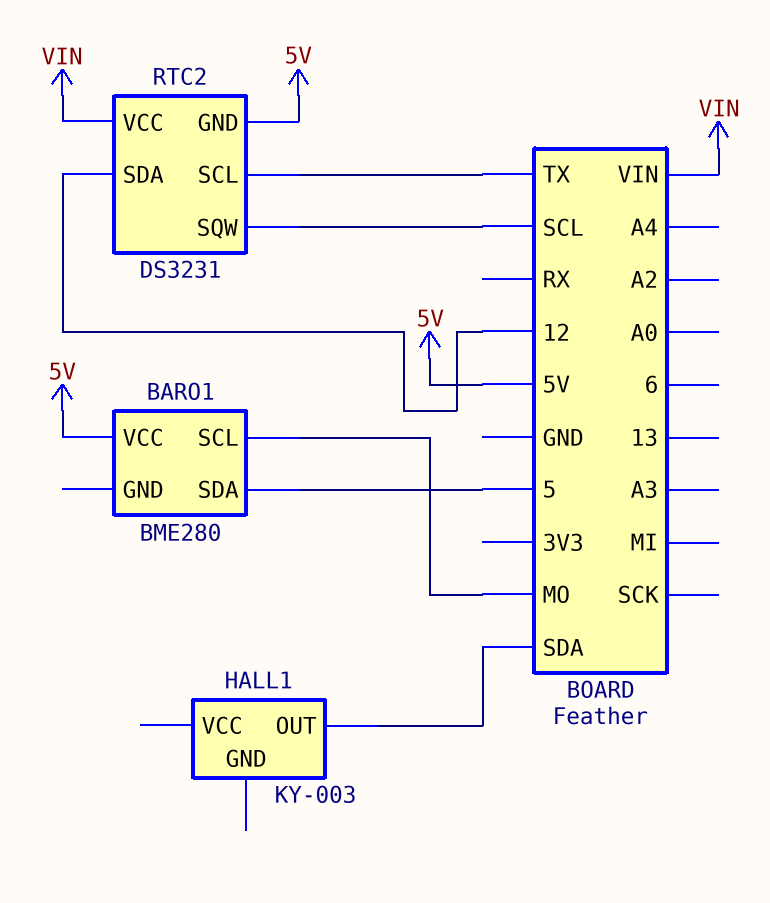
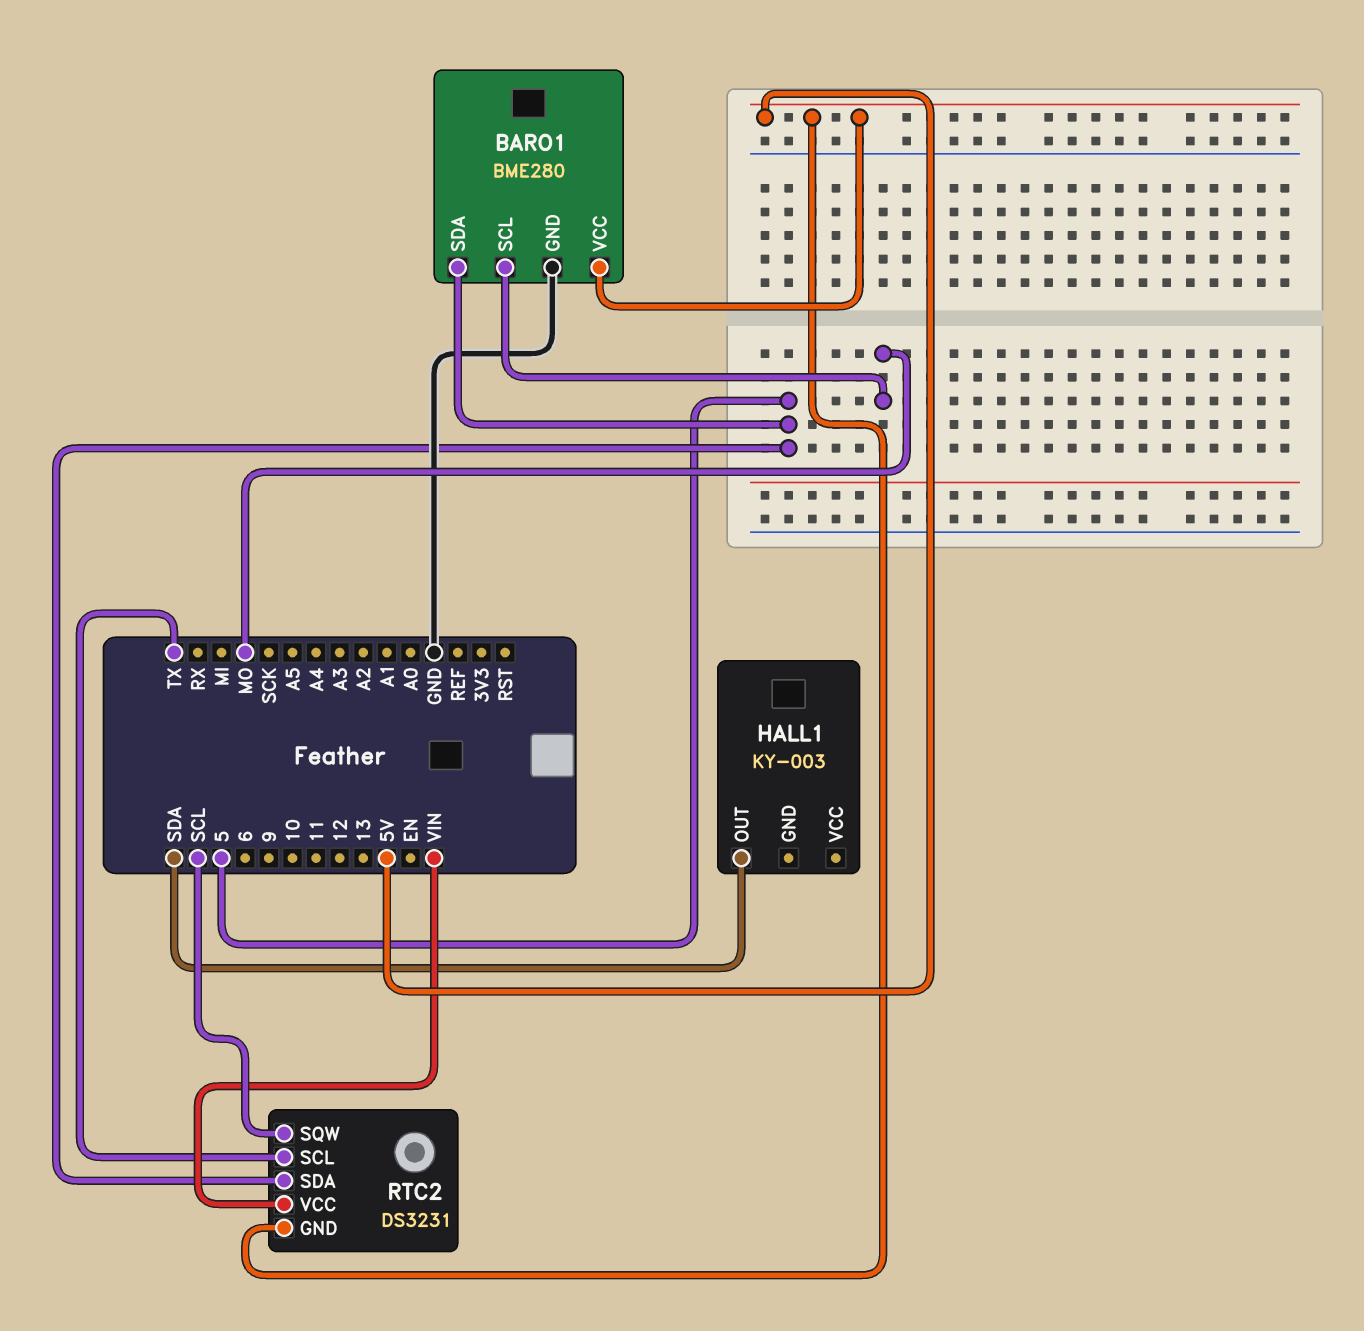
BARO1 pin GND: none -> GND
RTC2 pin SDA: 12 -> 5

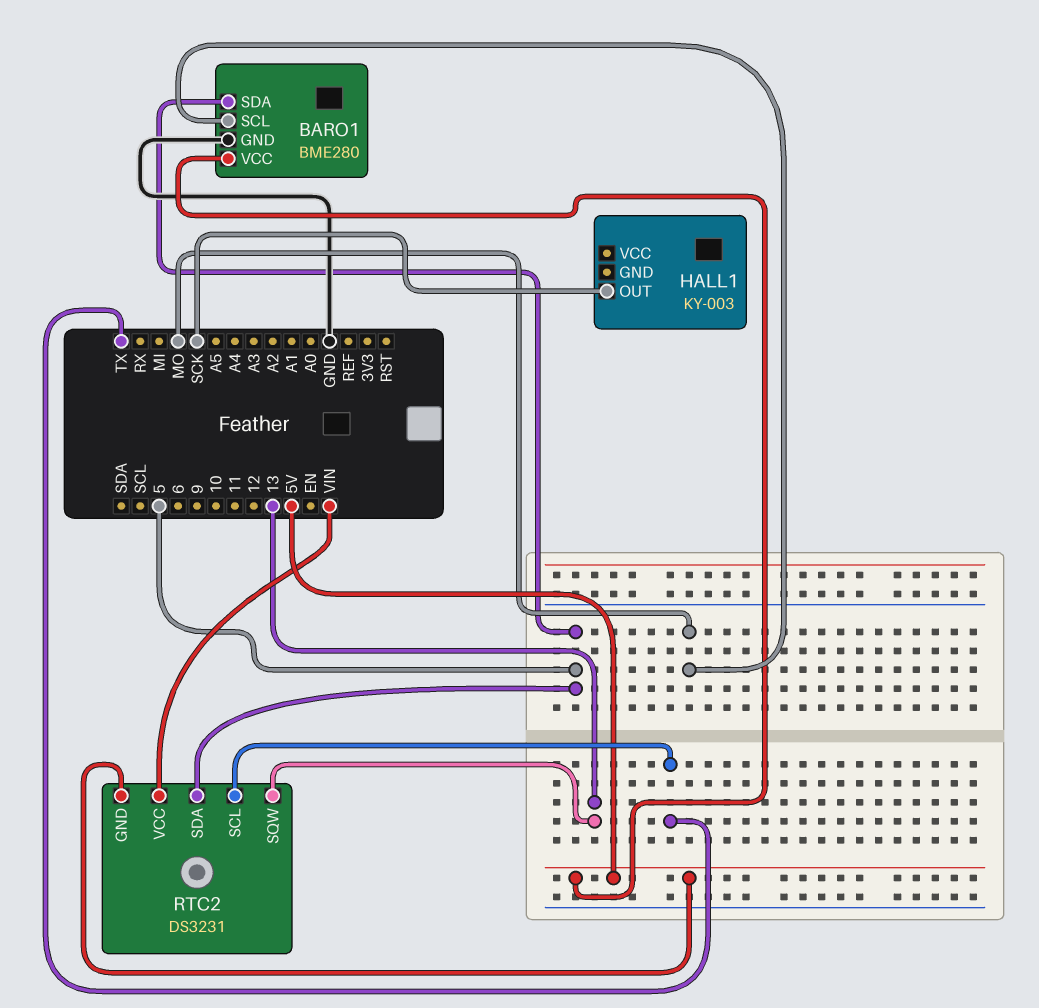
HALL1 pin OUT: SDA -> SCK
RTC2 pin SQW: SCL -> 13

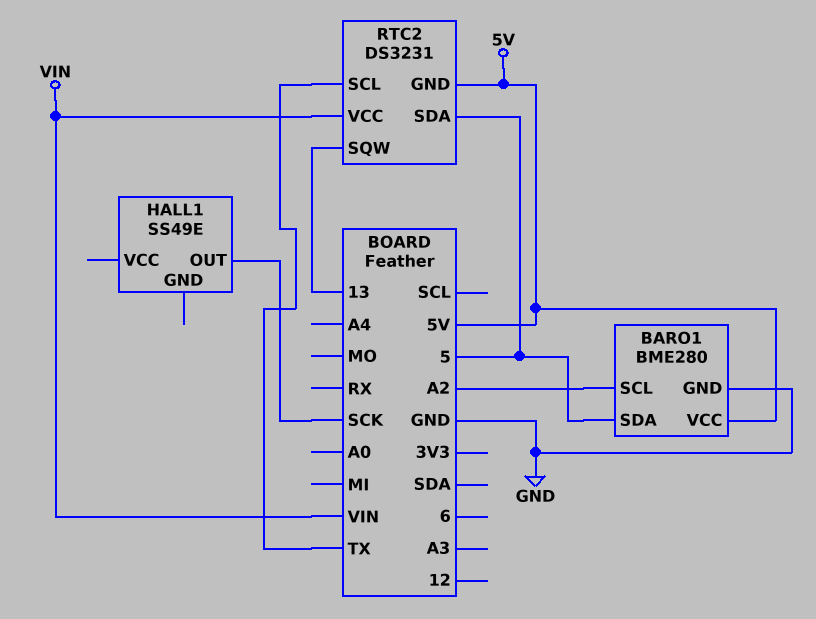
BARO1 pin SCL: MO -> A2
HALL1: KY-003 -> SS49E

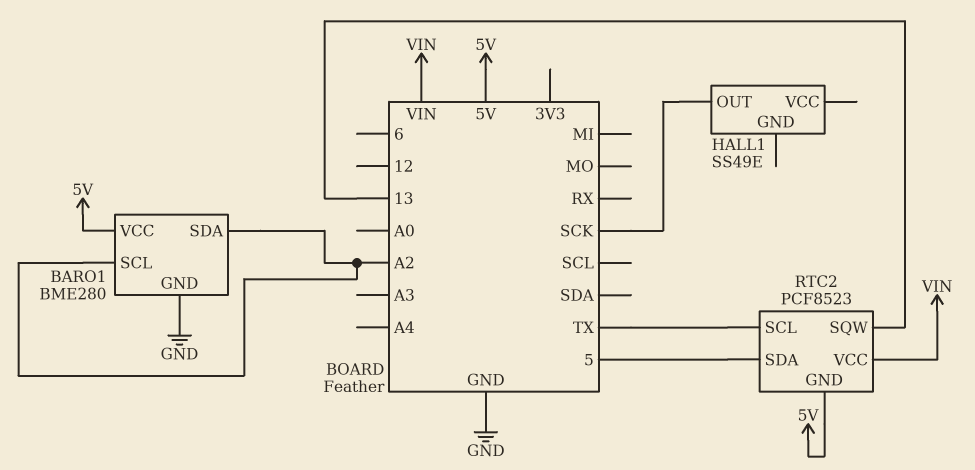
BARO1 pin SDA: 5 -> A2
RTC2: DS3231 -> PCF8523

